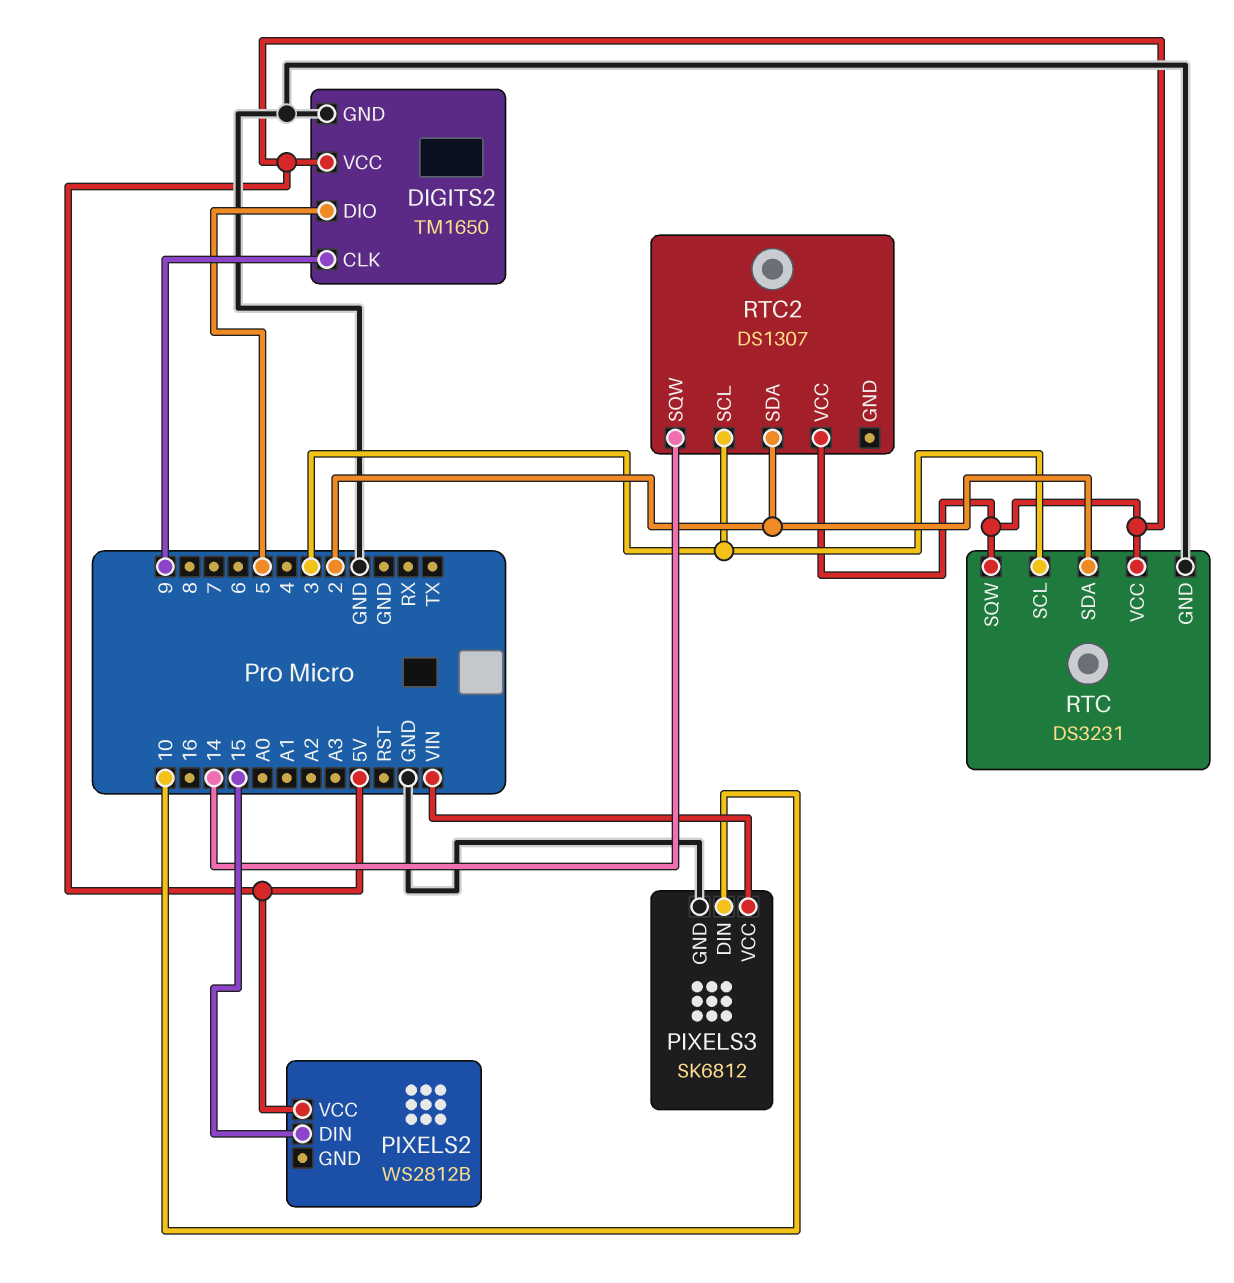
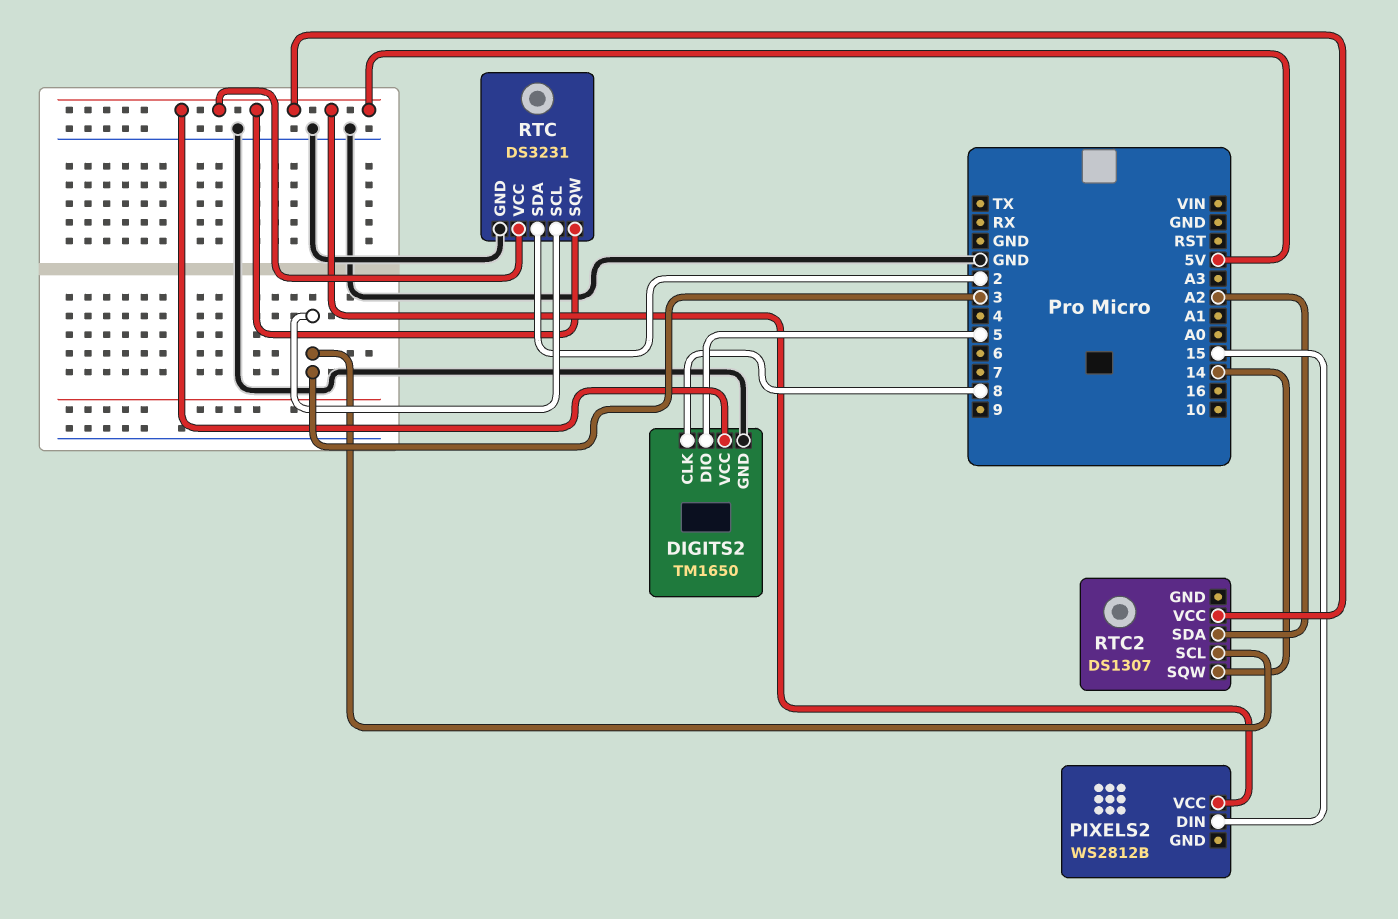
DIGITS2 pin CLK: 9 -> 8
PIXELS3: SK6812 -> none
PIXELS3 pin DIN: 10 -> none
PIXELS3 pin GND: GND -> none
PIXELS3 pin VCC: VIN -> none
RTC2 pin SDA: 2 -> A2

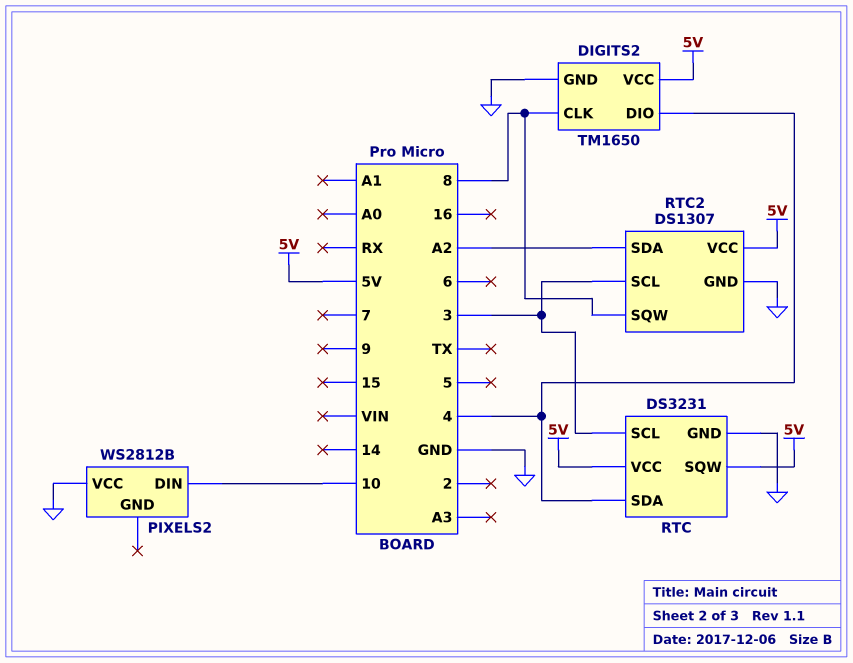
DIGITS2 pin DIO: 5 -> 4
PIXELS2 pin DIN: 15 -> 10
PIXELS2 pin VCC: 5V -> GND
RTC pin SDA: 2 -> 4
RTC2 pin GND: none -> GND
RTC2 pin SQW: 14 -> 8

